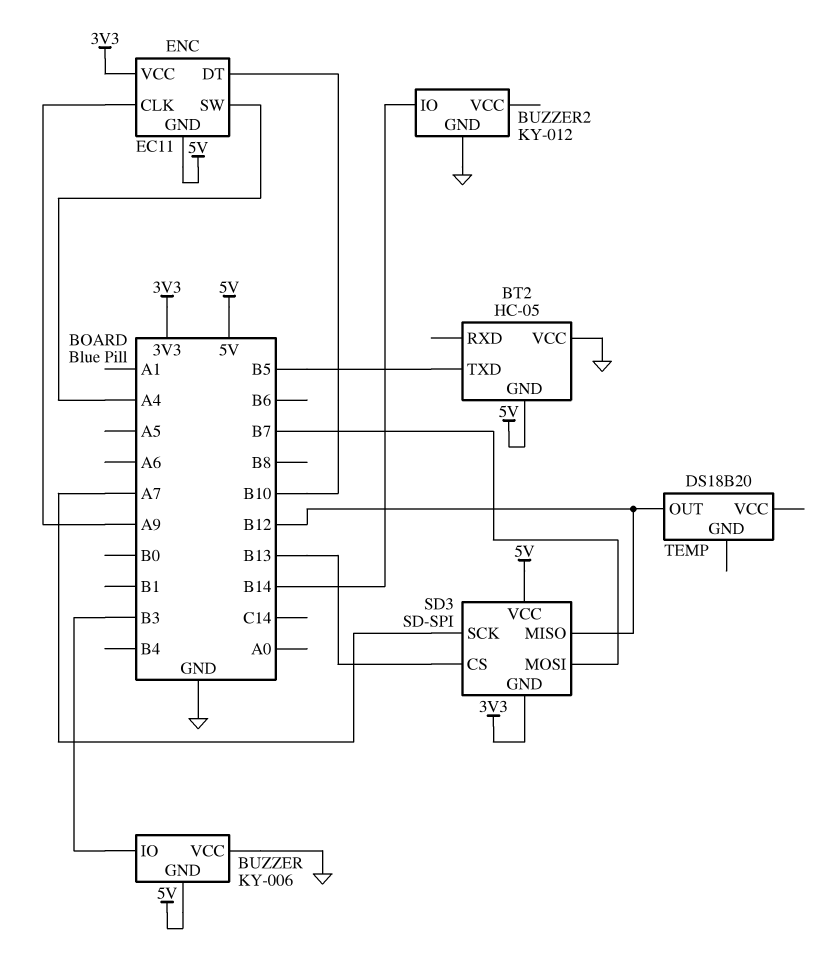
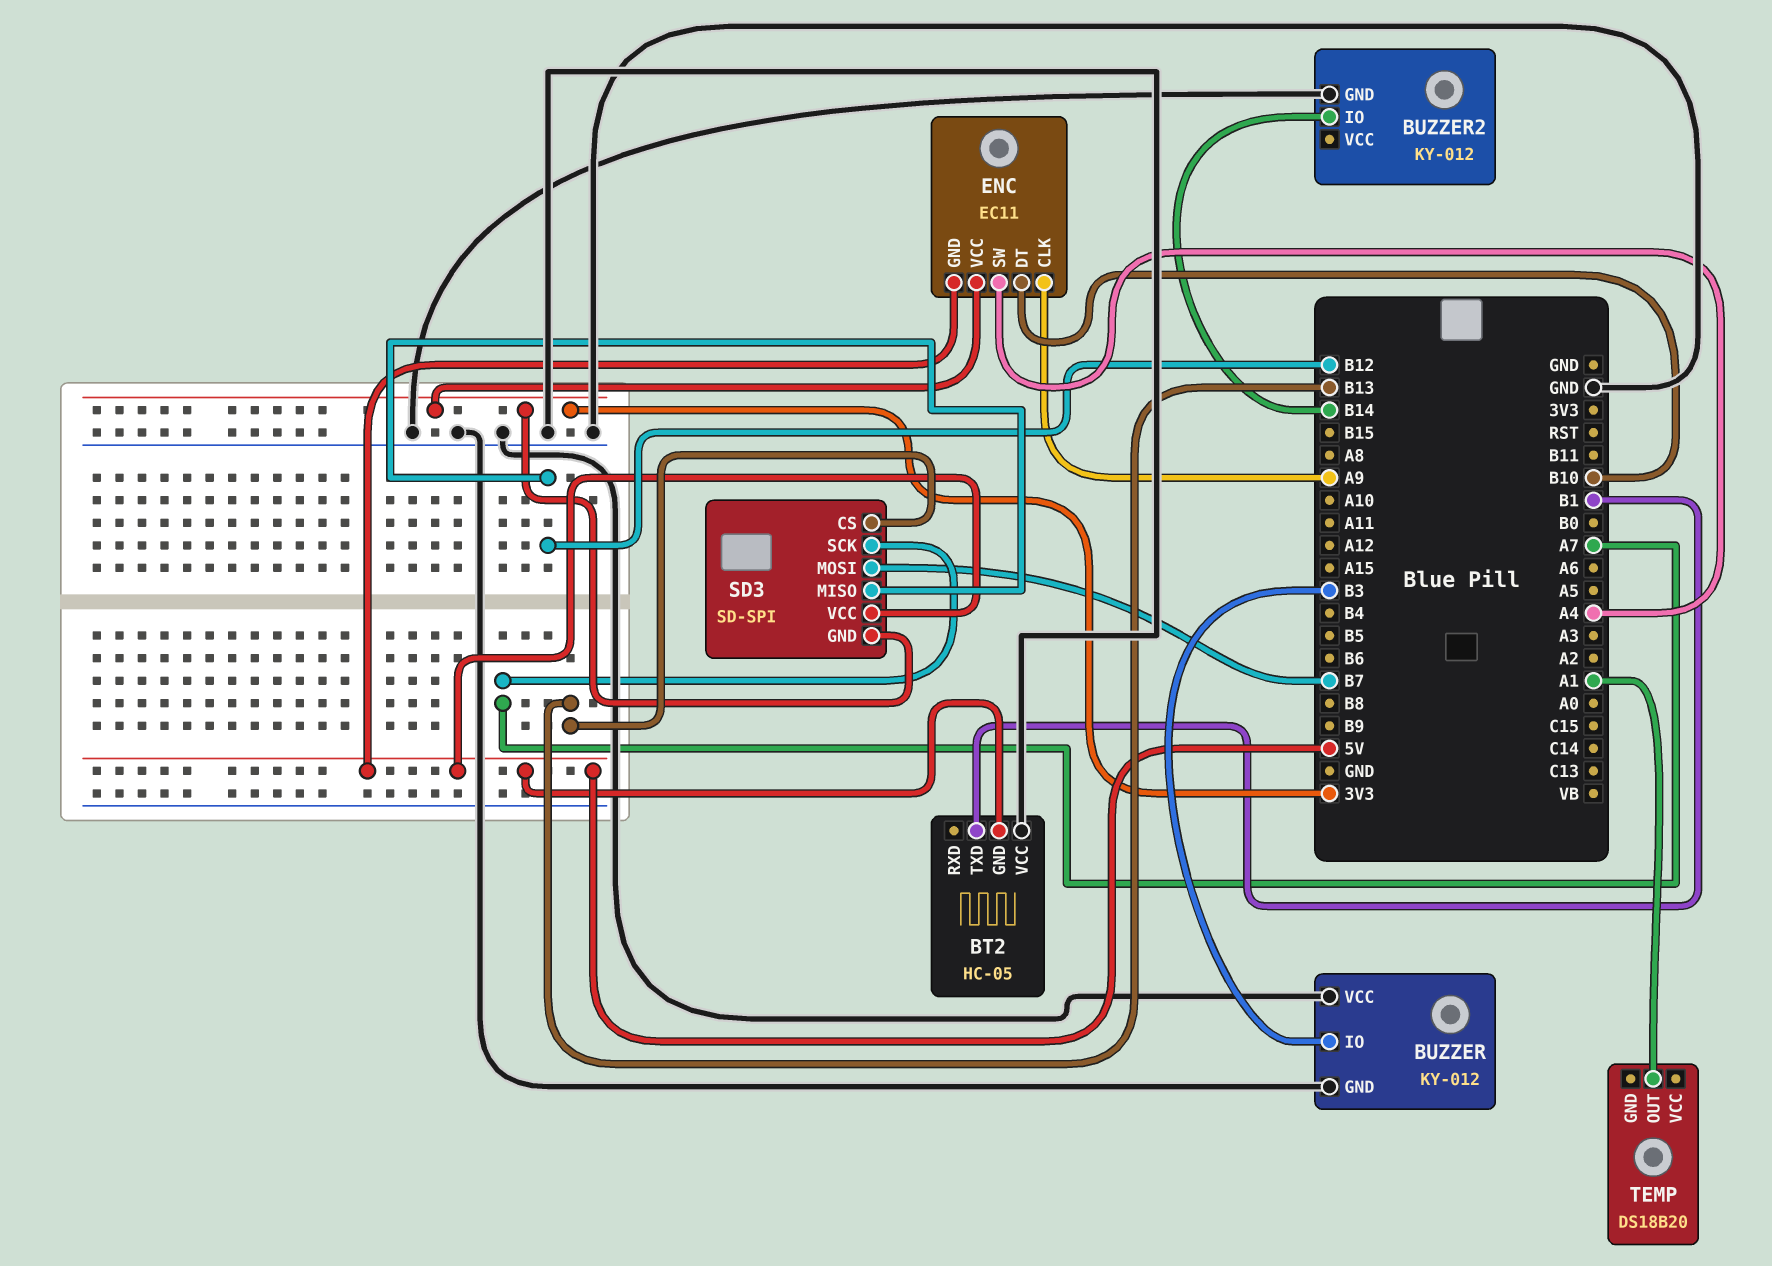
BT2 pin TXD: B5 -> B1
BUZZER: KY-006 -> KY-012
BUZZER pin GND: 5V -> GND
TEMP pin OUT: B12 -> A1

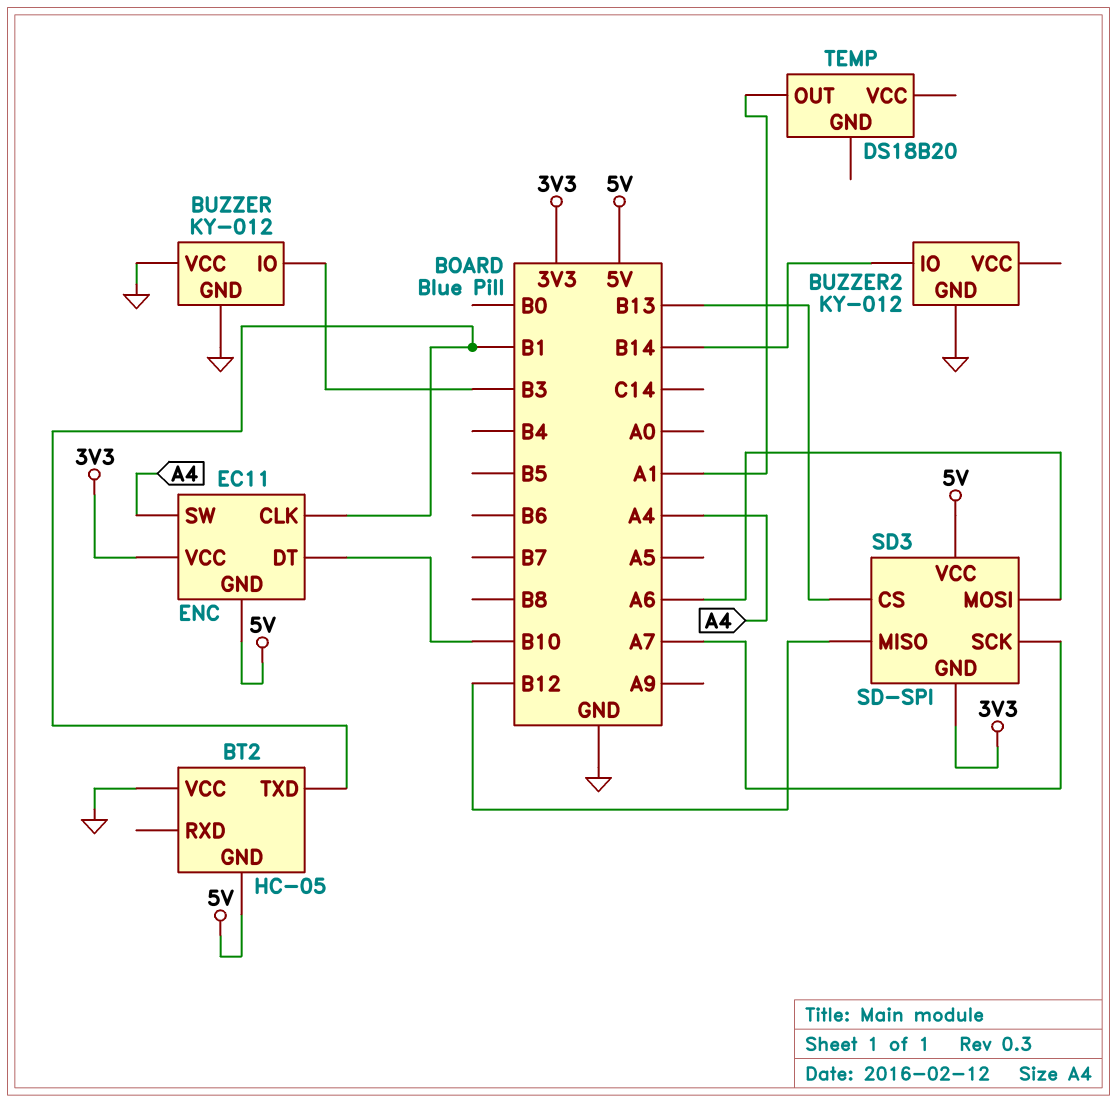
ENC pin CLK: A9 -> B1
SD3 pin MOSI: B7 -> A6

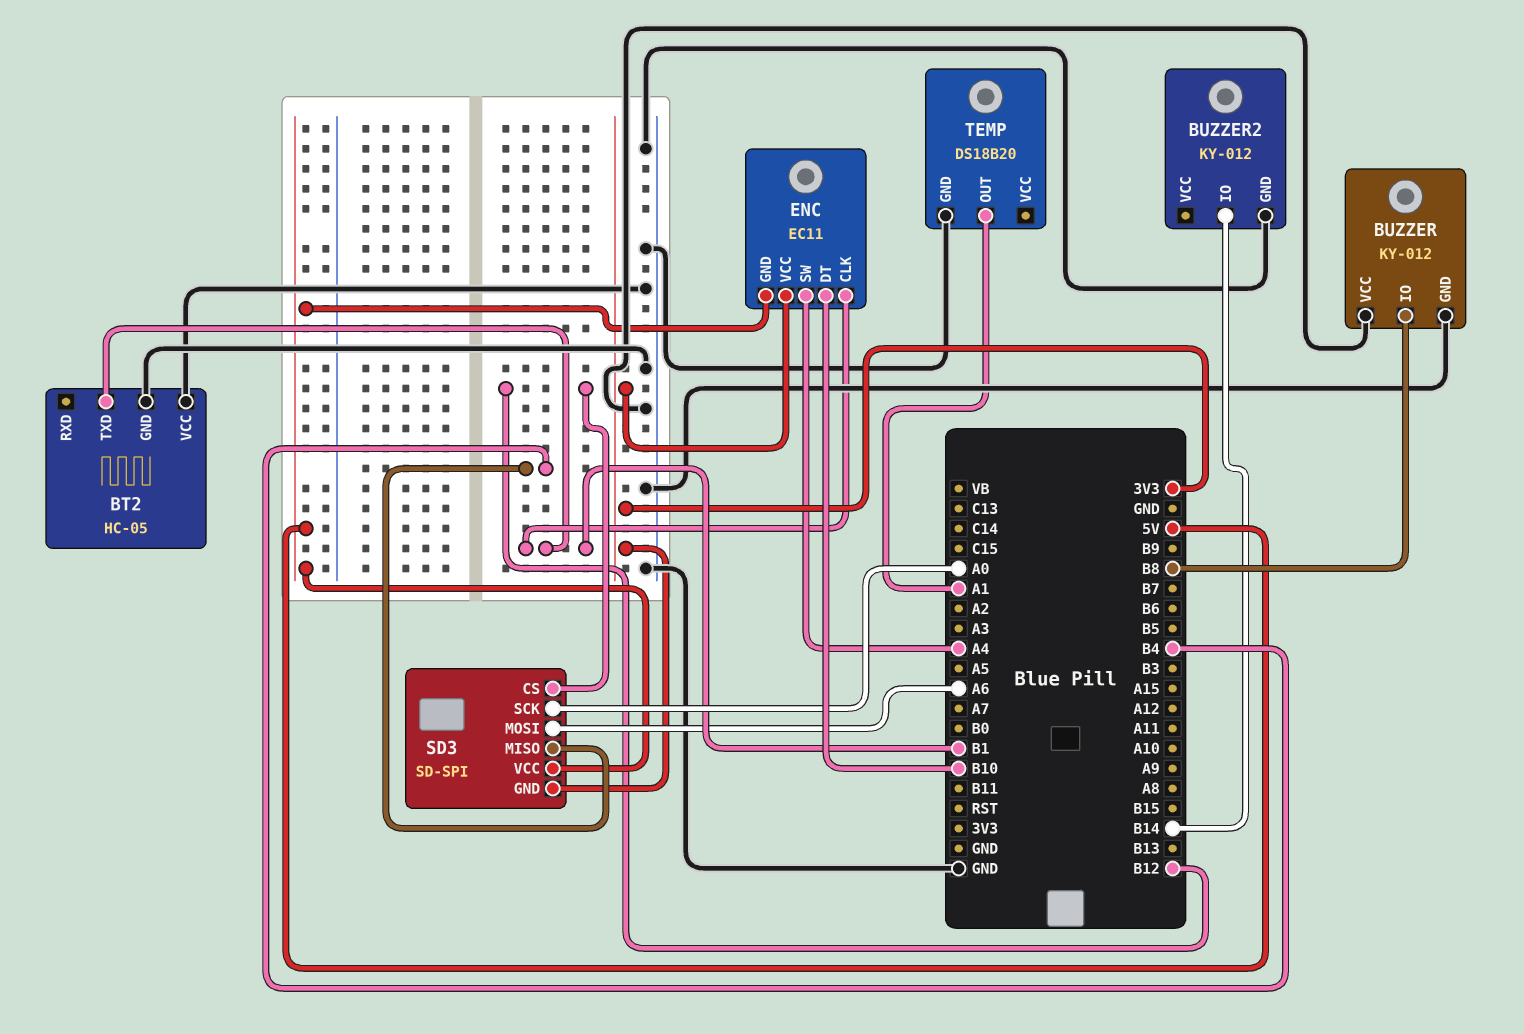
BT2 pin GND: 5V -> GND
BUZZER pin IO: B3 -> B8
SD3 pin CS: B13 -> B12
SD3 pin MISO: B12 -> B4
SD3 pin SCK: A7 -> A0
TEMP pin GND: none -> GND

